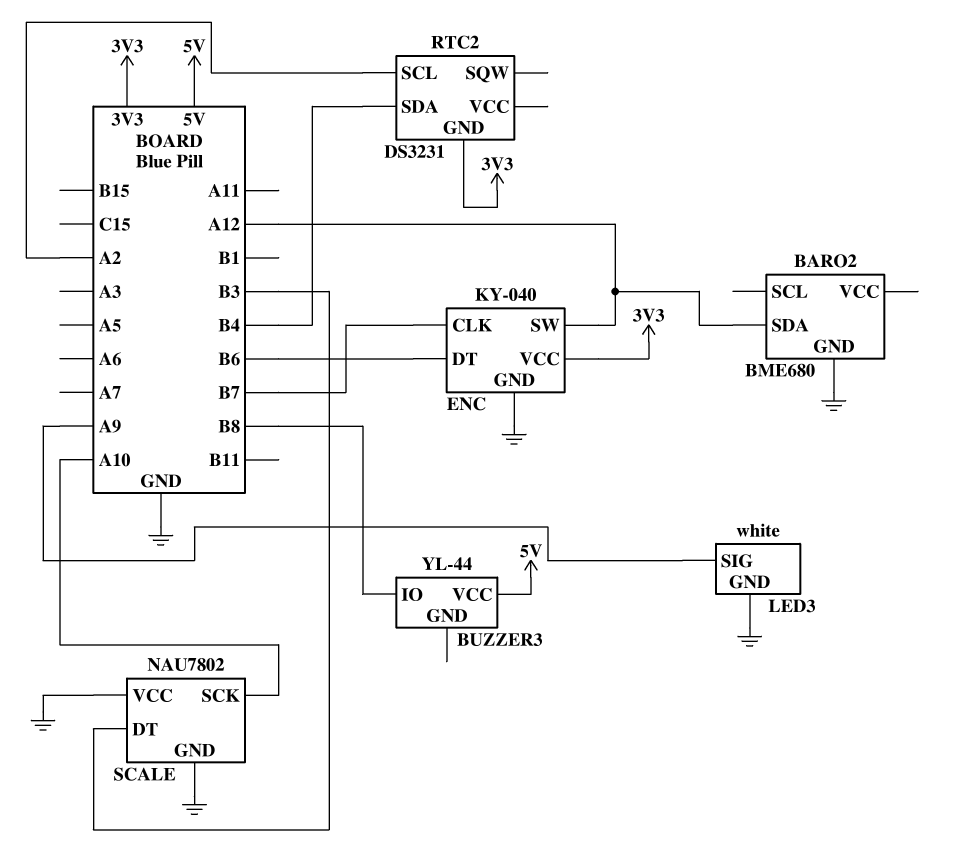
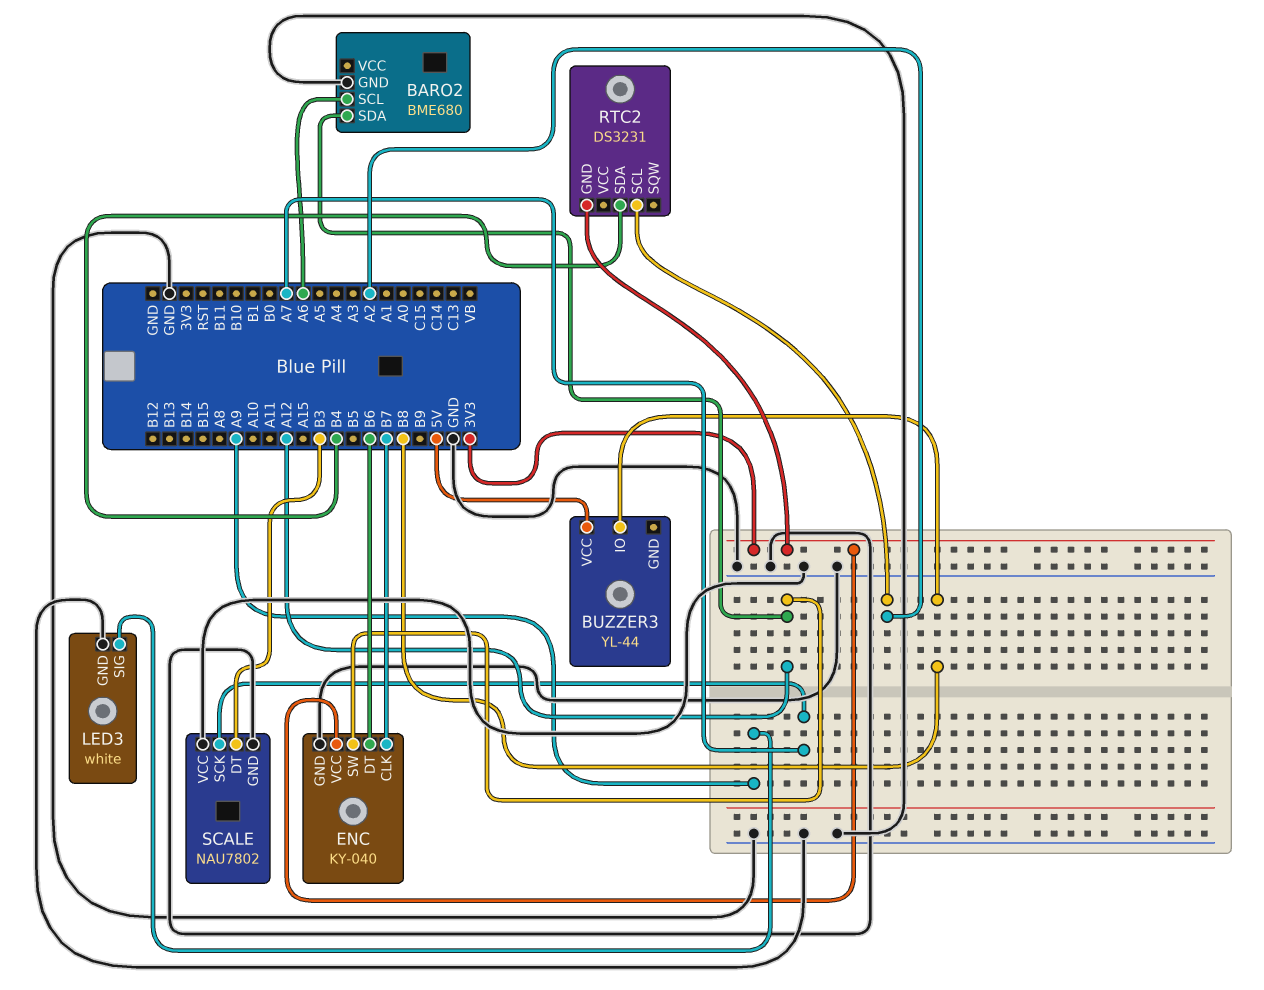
BARO2 pin SCL: none -> A6
SCALE pin SCK: A10 -> A7

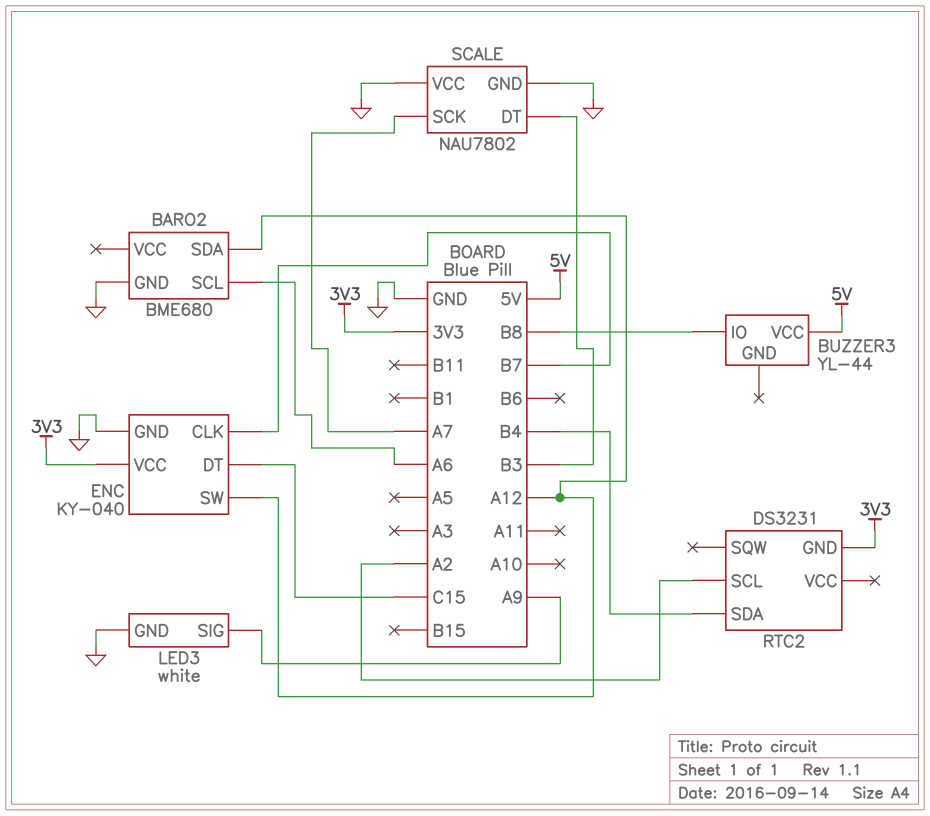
ENC pin DT: B6 -> C15

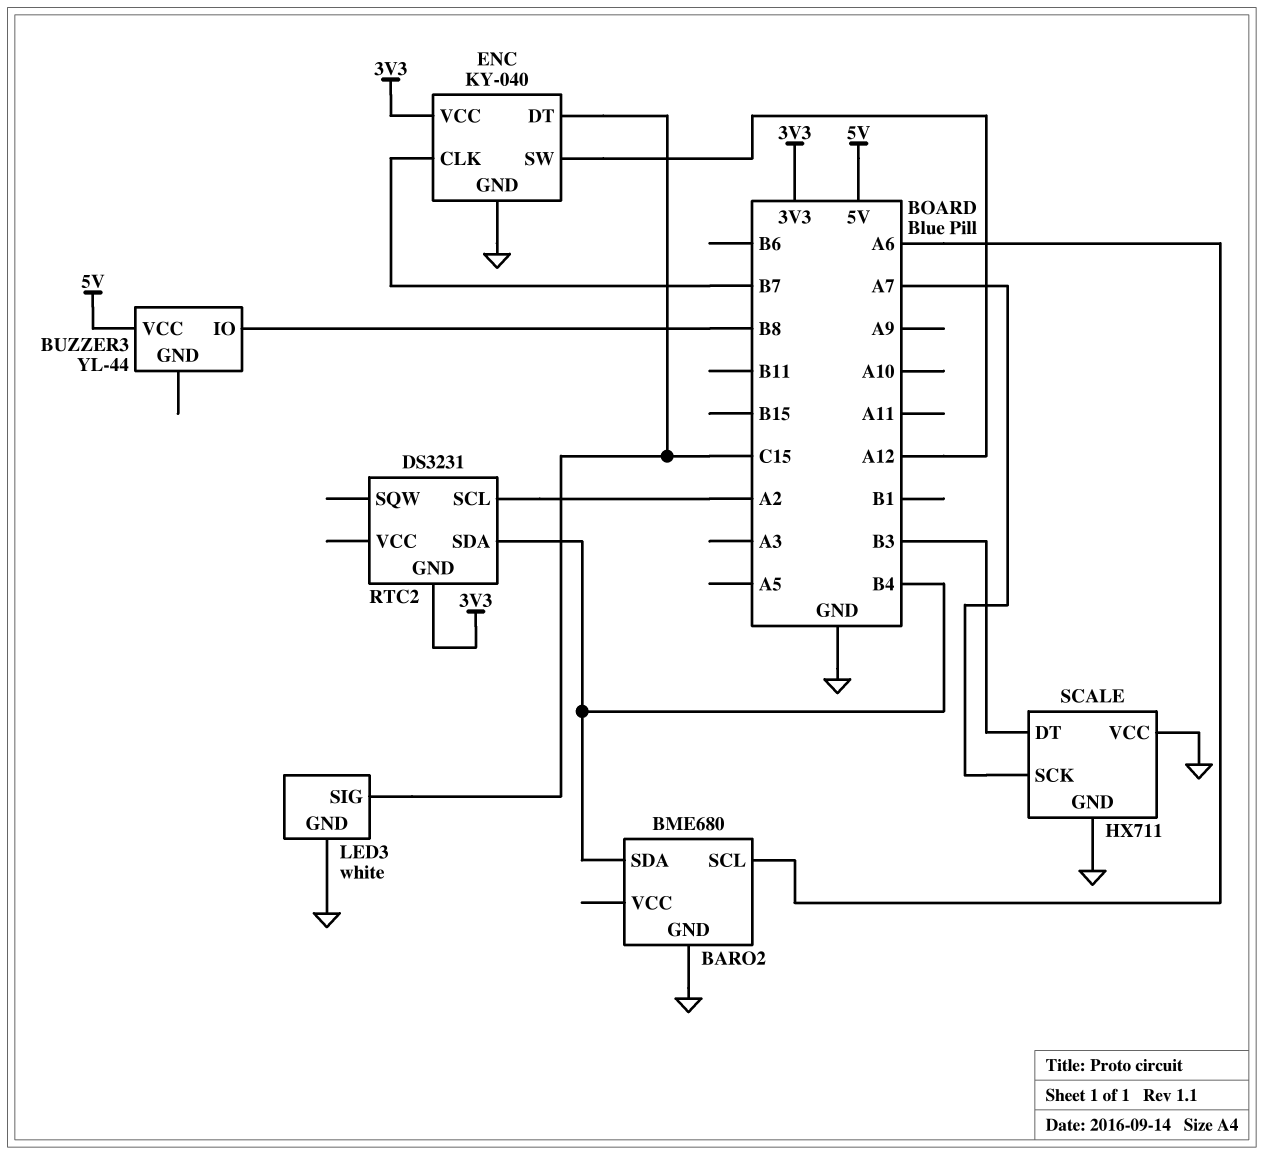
BARO2 pin SDA: A12 -> B4
LED3 pin SIG: A9 -> C15
SCALE: NAU7802 -> HX711

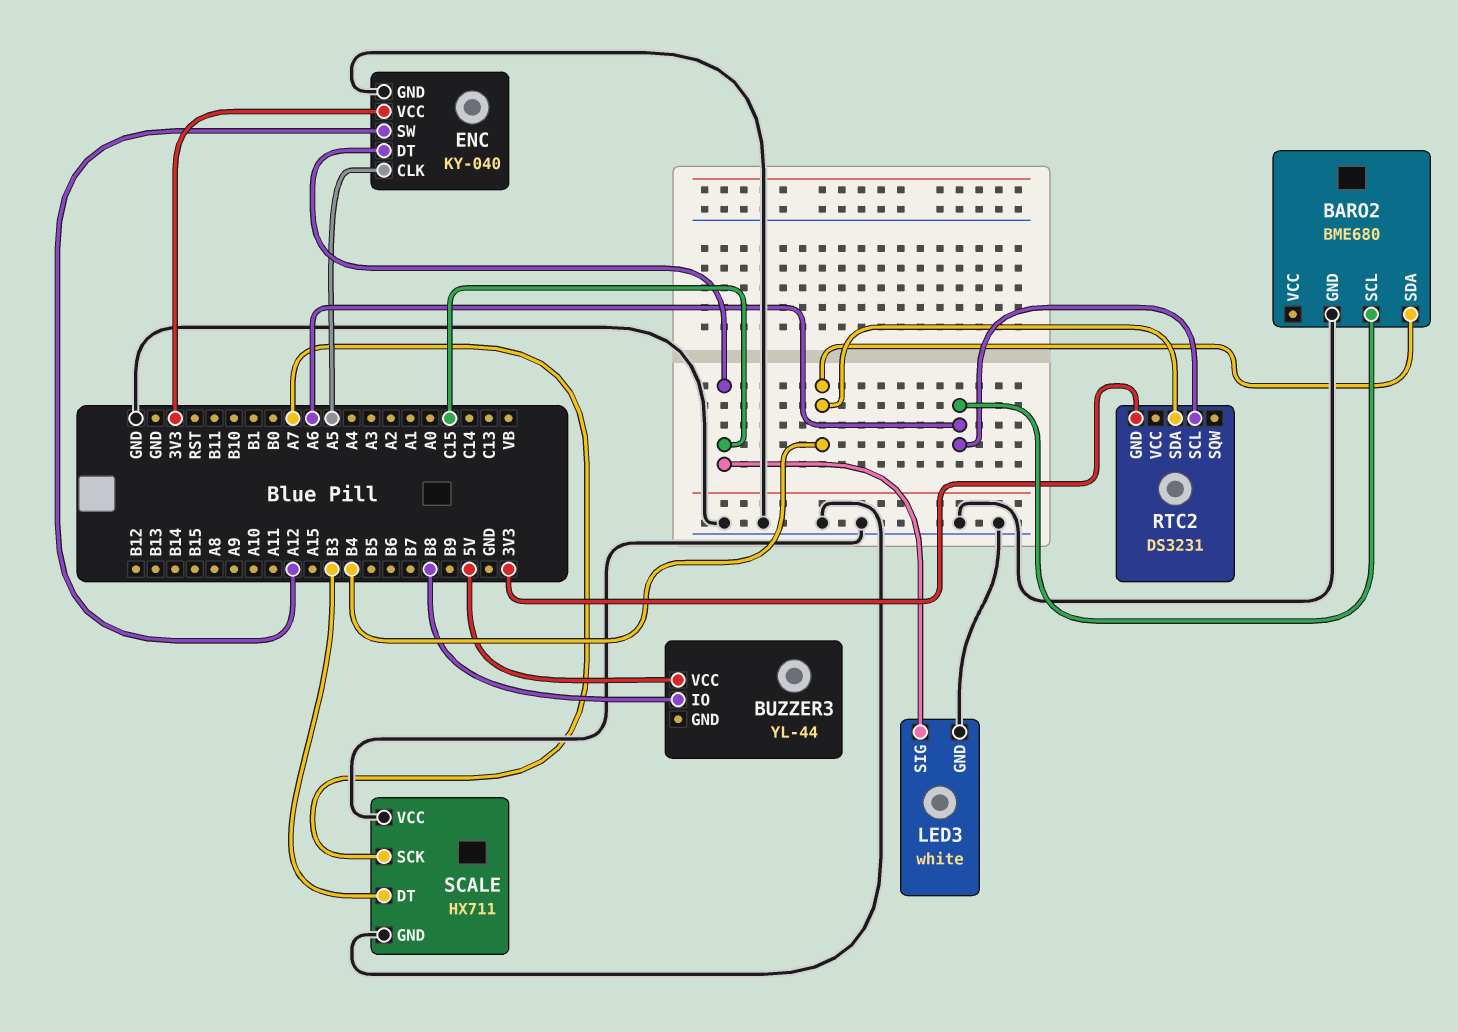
ENC pin CLK: B7 -> A5
RTC2 pin SCL: A2 -> A6

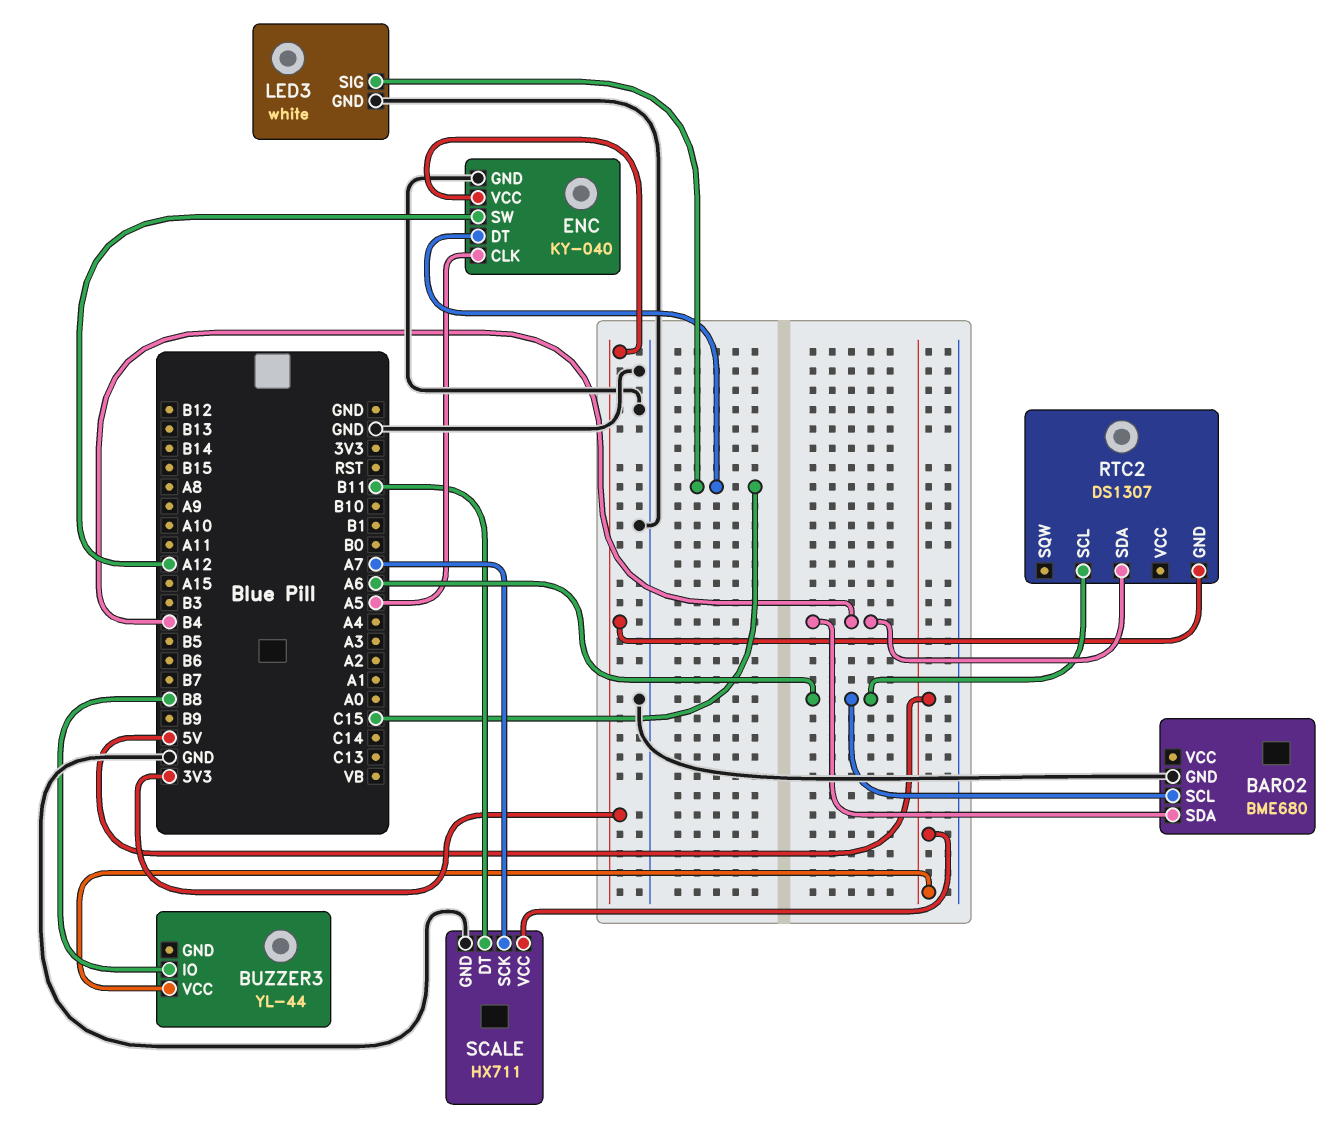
RTC2: DS3231 -> DS1307
SCALE pin DT: B3 -> B11
SCALE pin VCC: GND -> 5V

